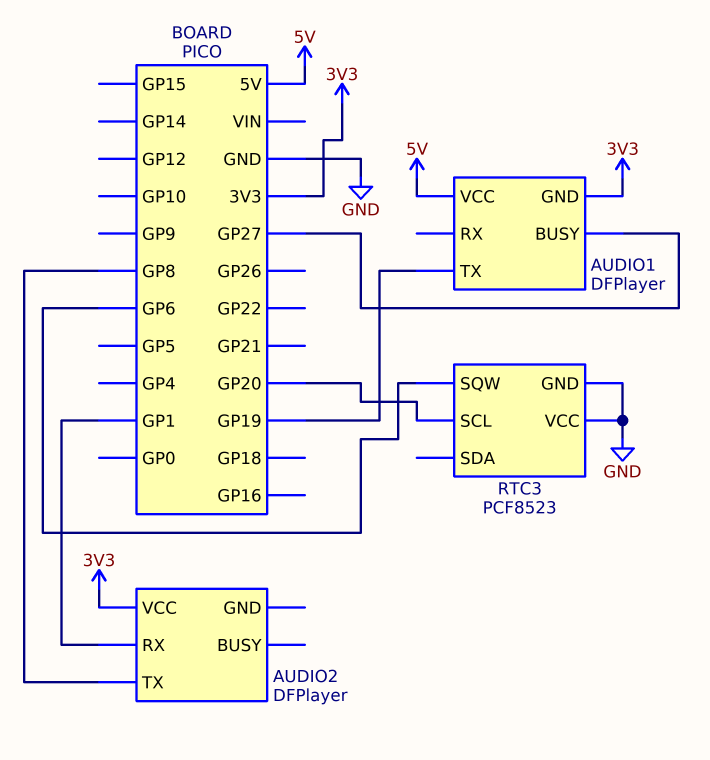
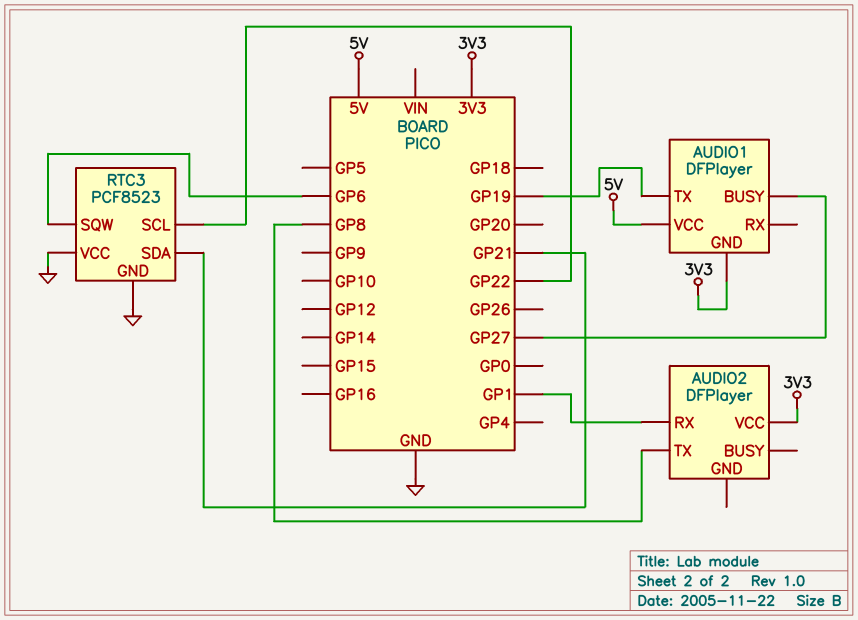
RTC3 pin SCL: GP20 -> GP22
RTC3 pin SDA: none -> GP21

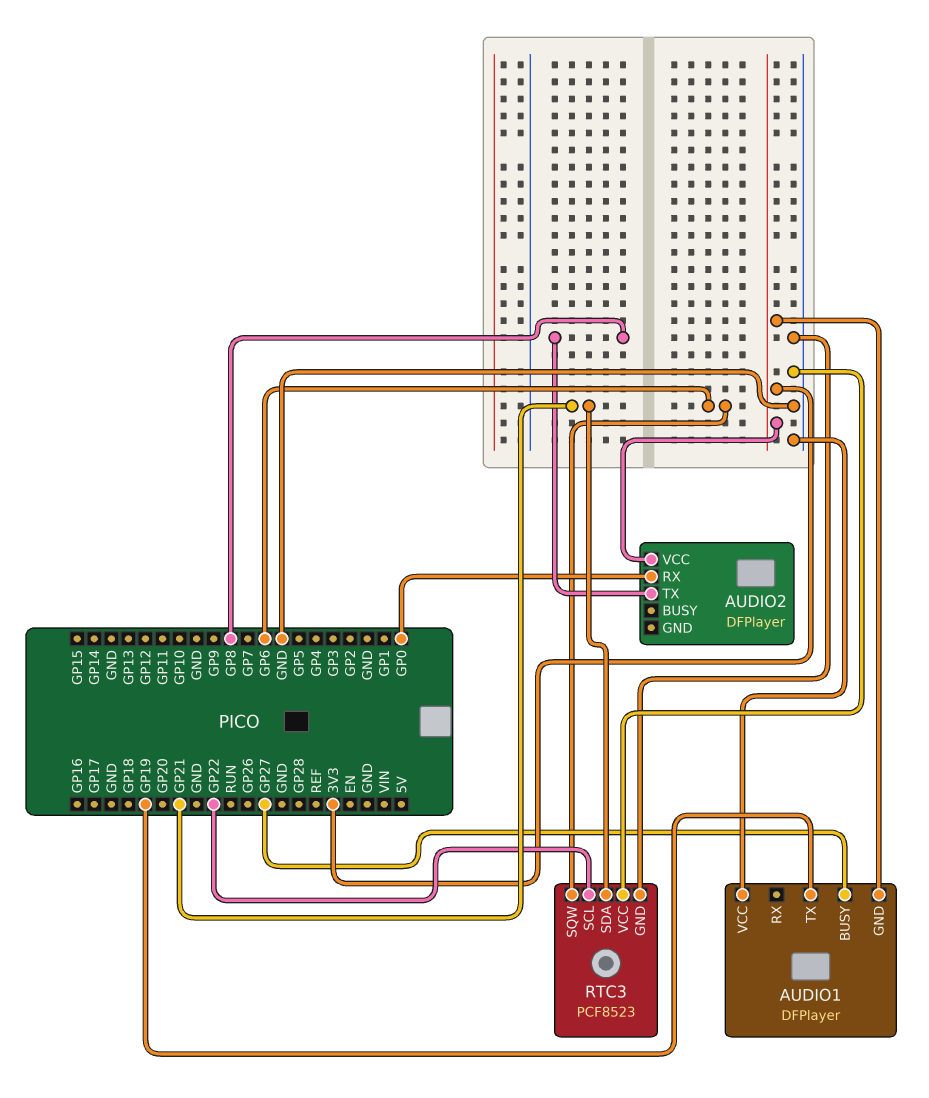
AUDIO1 pin VCC: 5V -> GND
AUDIO2 pin RX: GP1 -> GP0

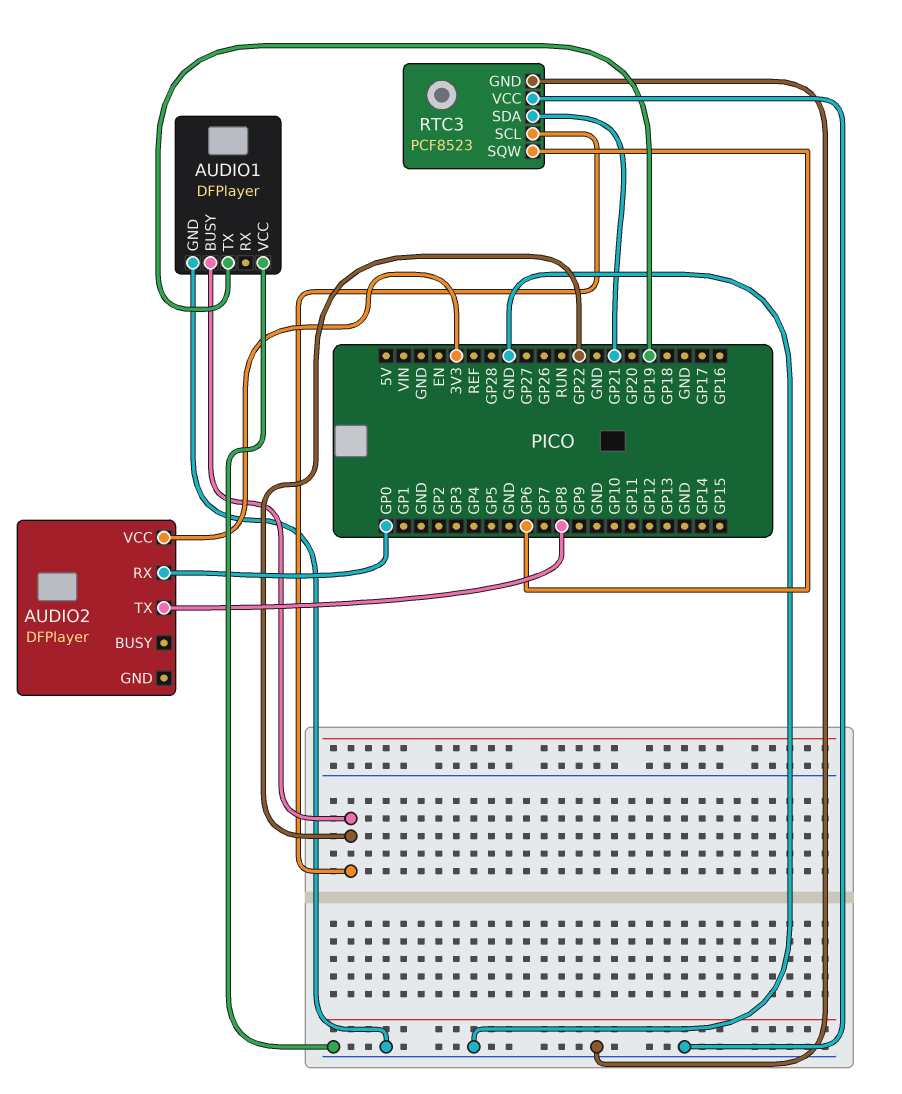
AUDIO1 pin BUSY: GP27 -> GP22
AUDIO1 pin GND: 3V3 -> GND

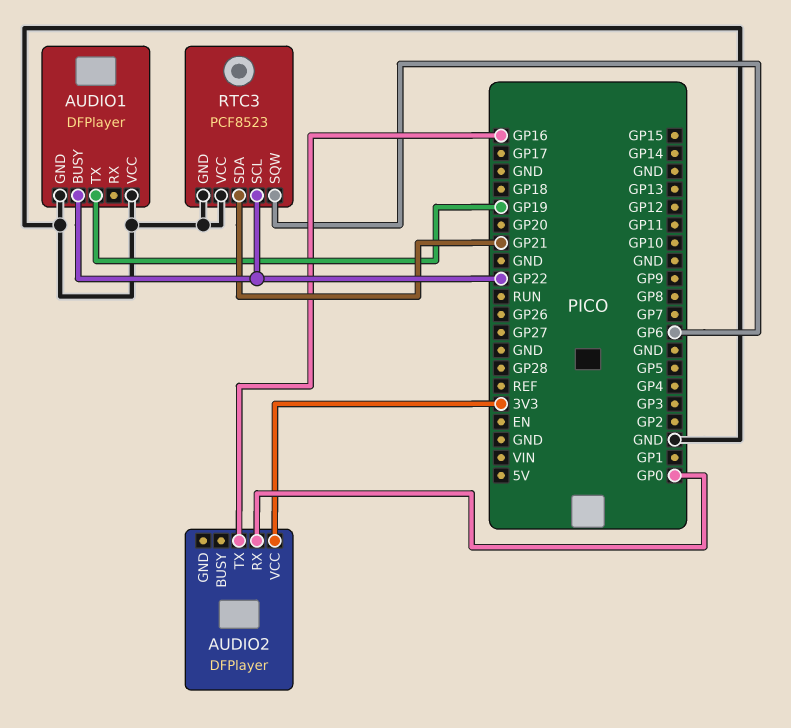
AUDIO2 pin TX: GP8 -> GP16

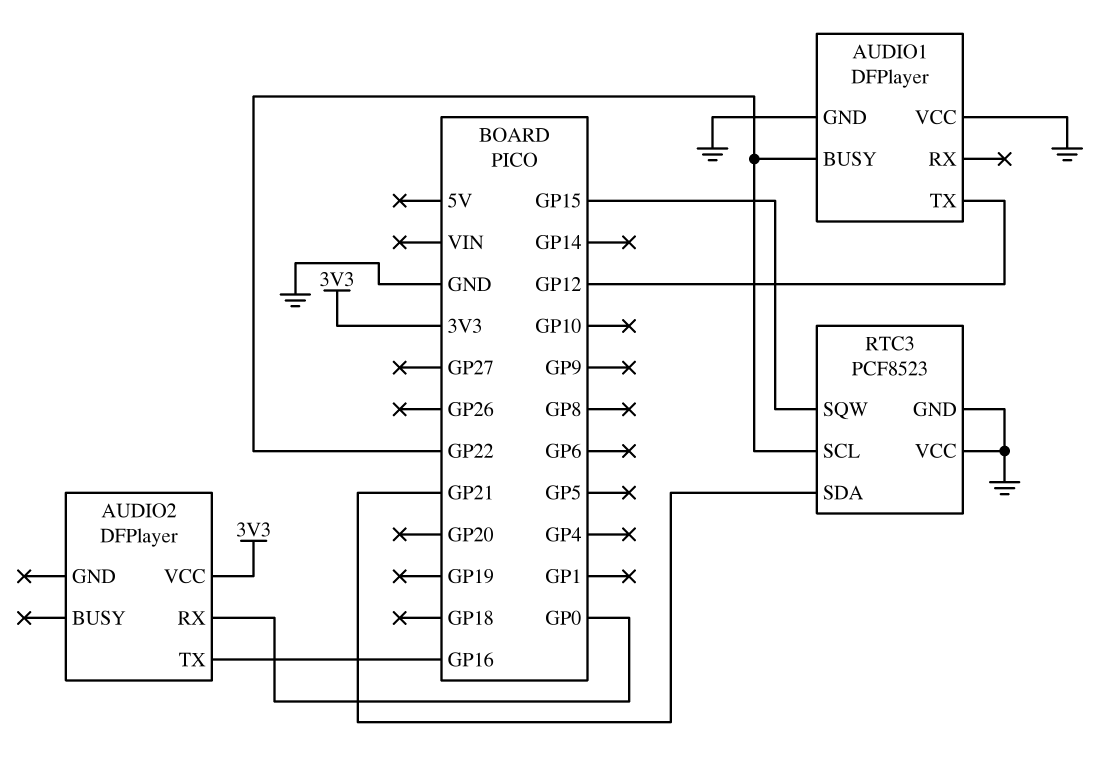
AUDIO1 pin TX: GP19 -> GP12
RTC3 pin SQW: GP6 -> GP15

